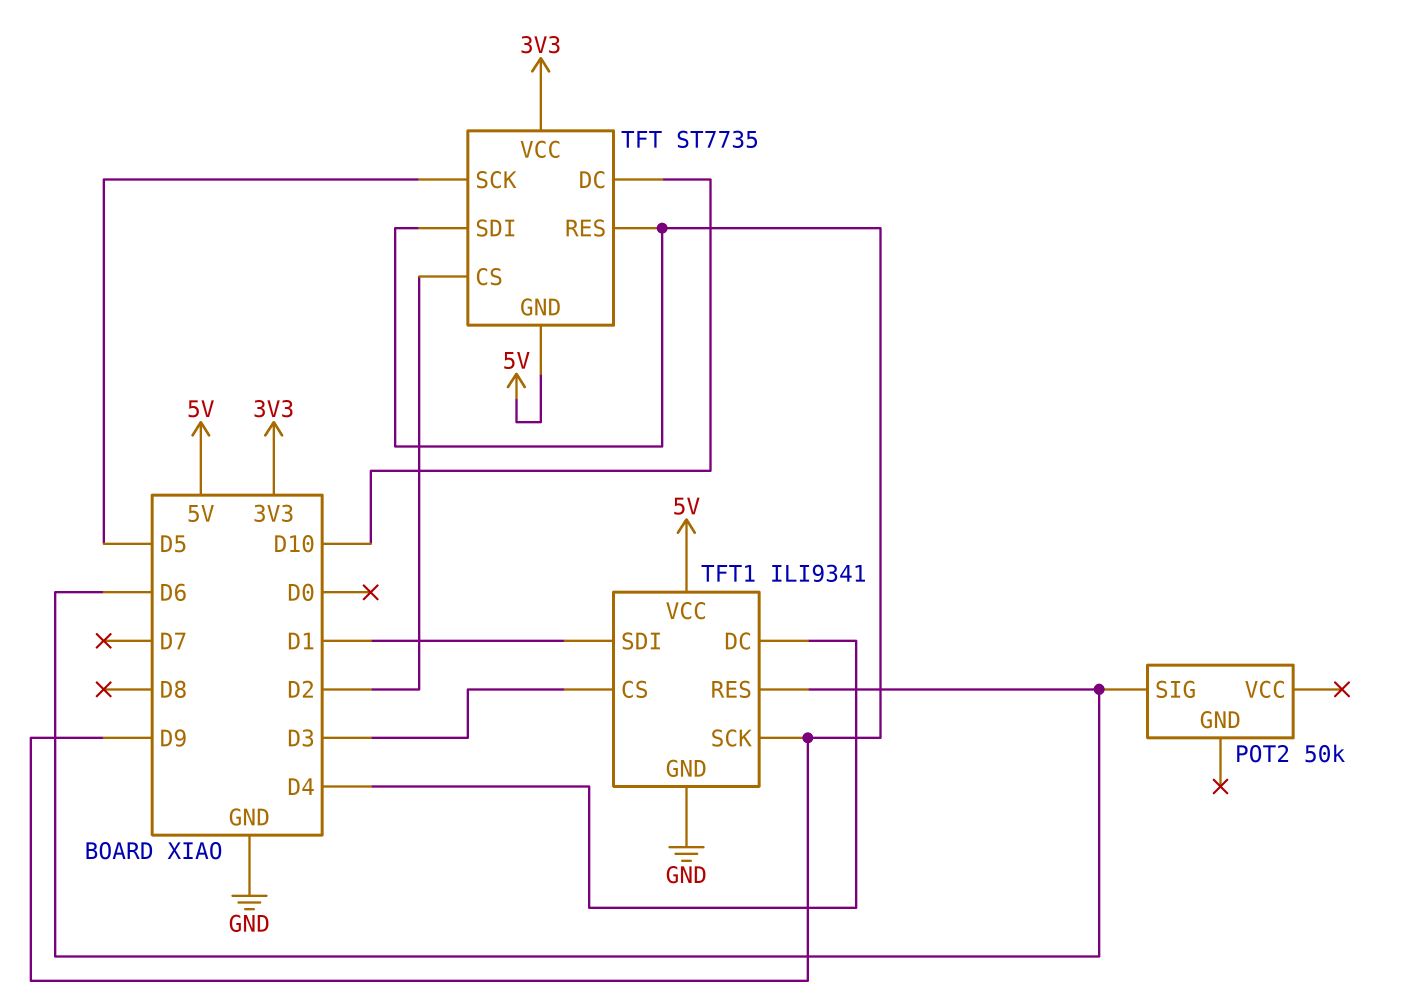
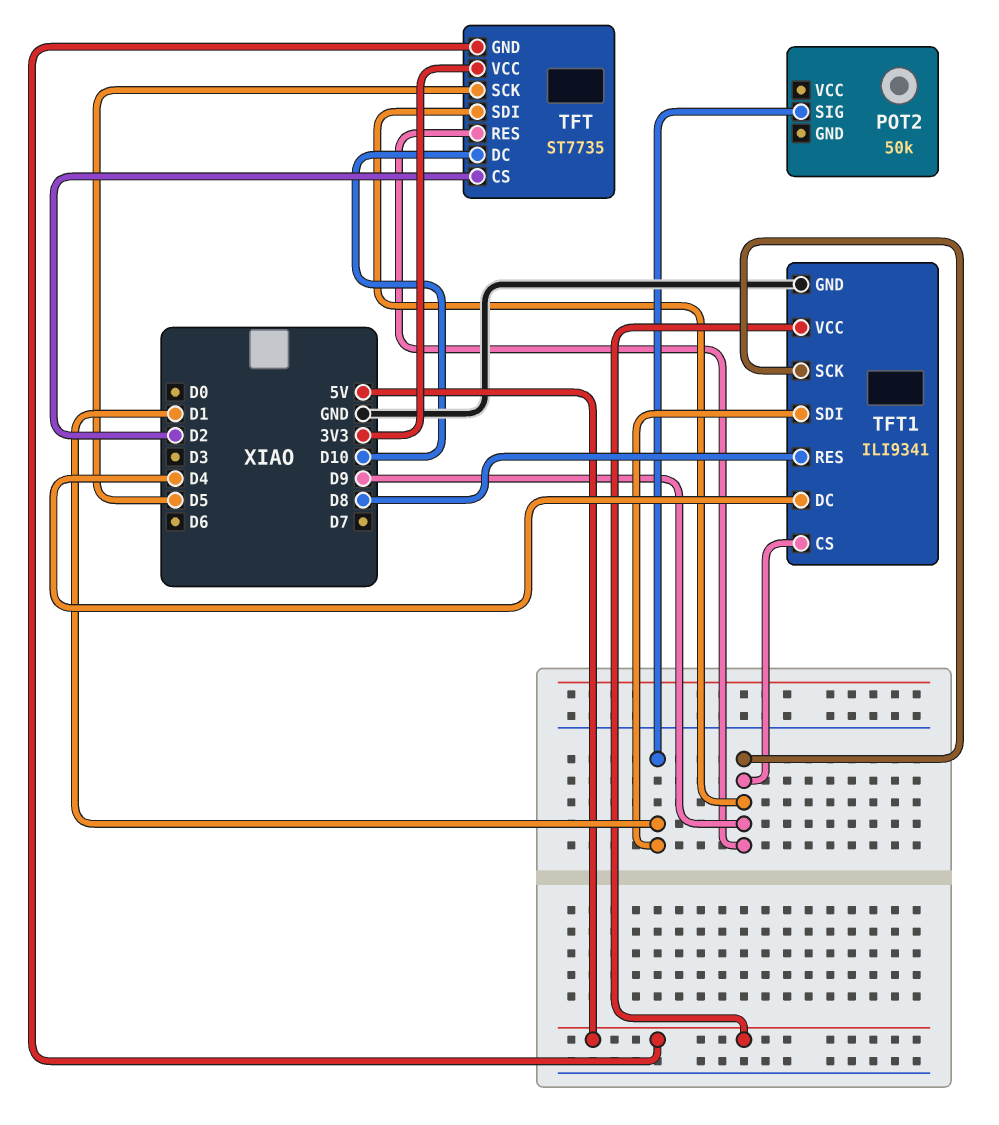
POT2 pin SIG: D6 -> D1
TFT1 pin CS: D3 -> D9
TFT1 pin RES: D6 -> D8

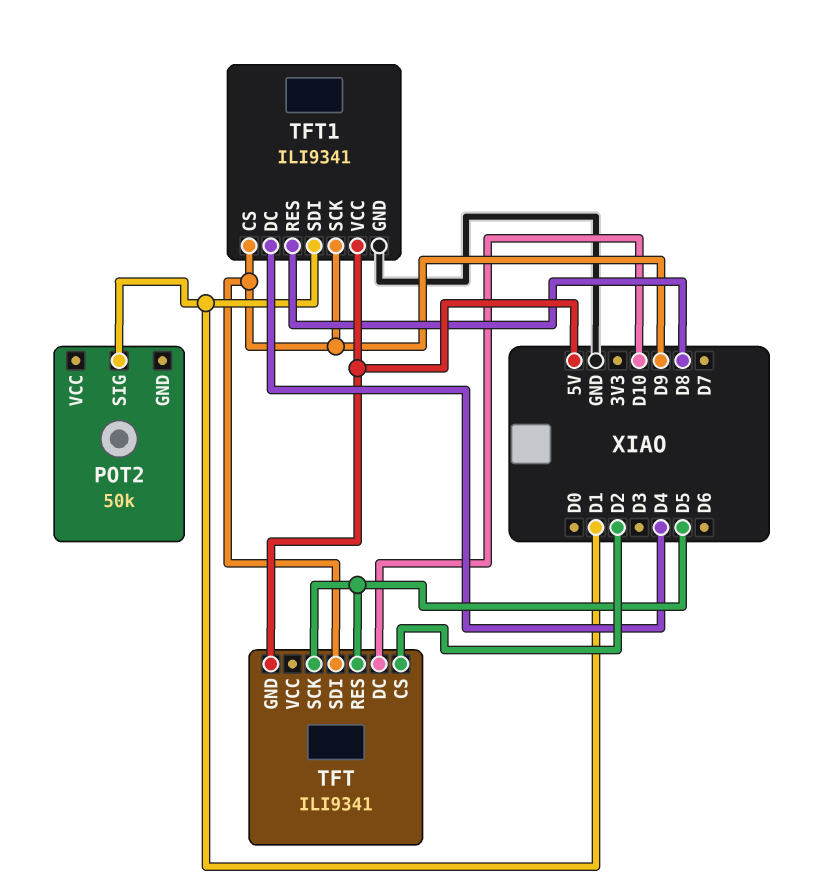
TFT: ST7735 -> ILI9341
TFT pin RES: D9 -> D5
TFT pin VCC: 3V3 -> none

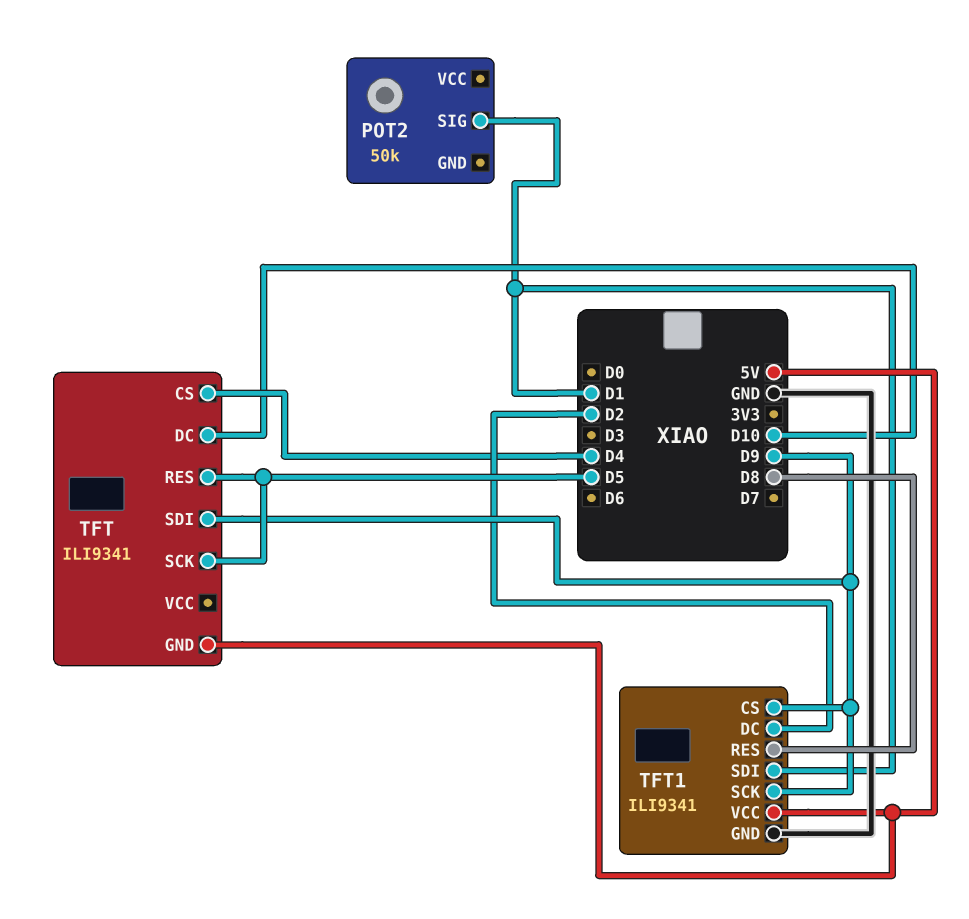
TFT pin CS: D2 -> D4
TFT1 pin DC: D4 -> D2

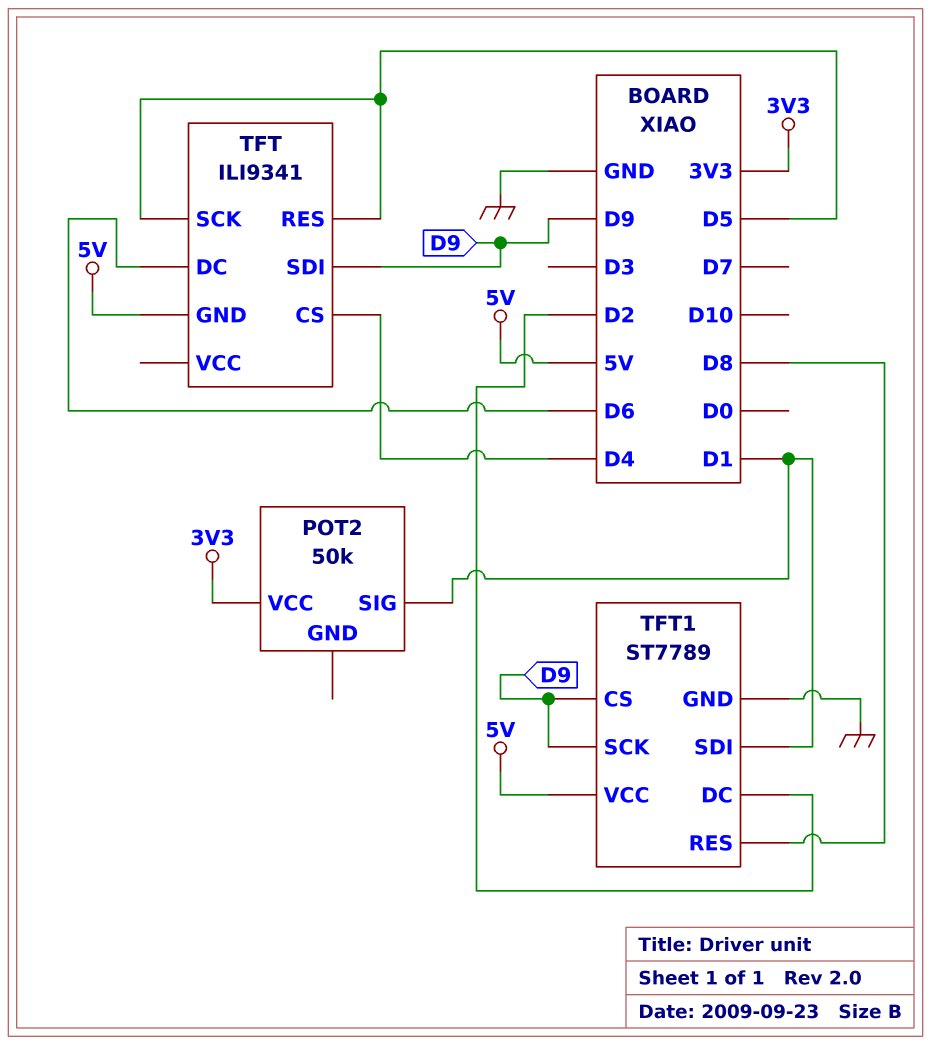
POT2 pin VCC: none -> 3V3
TFT pin DC: D10 -> D6
TFT1: ILI9341 -> ST7789

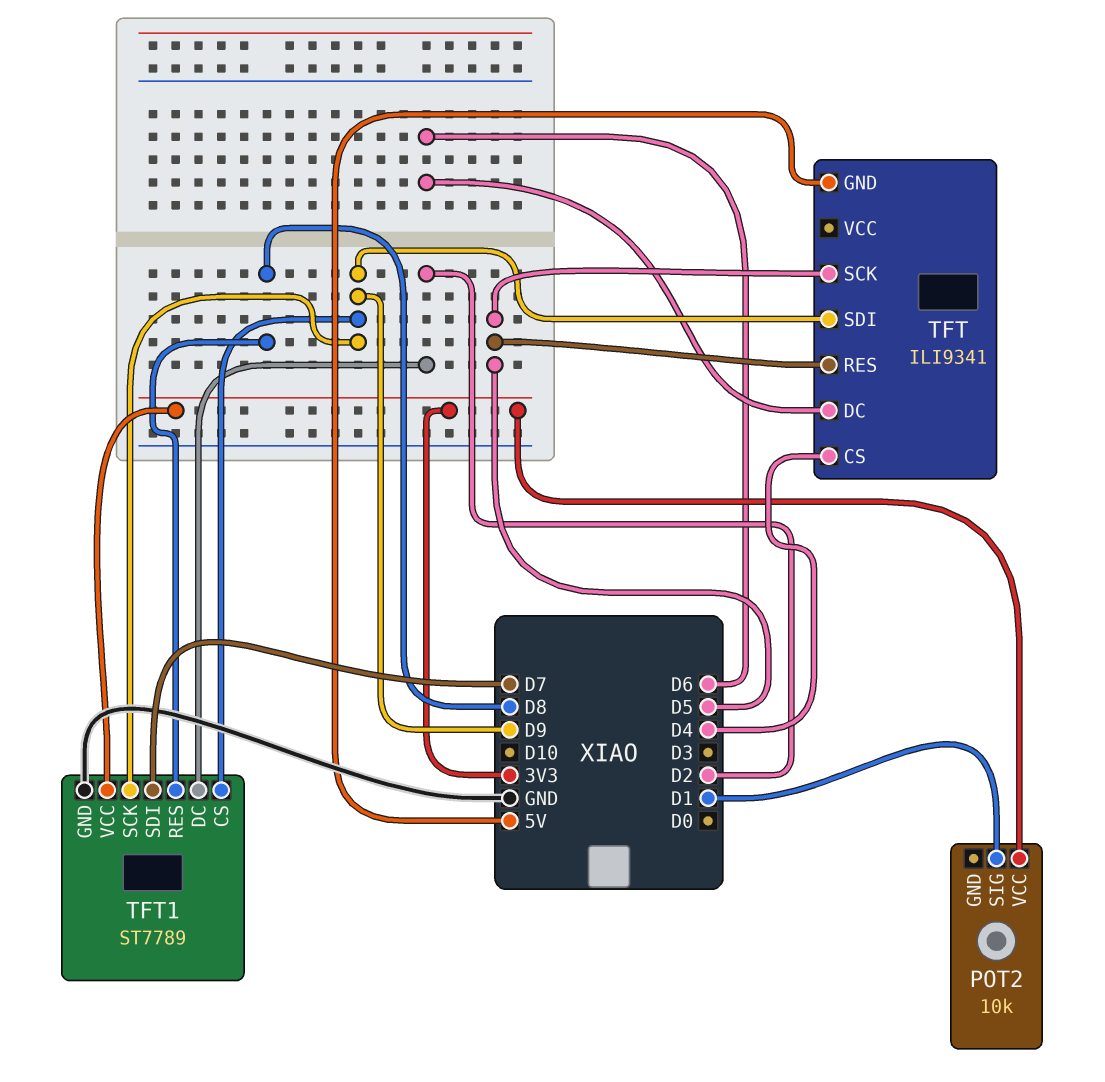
POT2: 50k -> 10k
TFT1 pin SDI: D1 -> D7
TFT1 pin VCC: 5V -> 3V3

